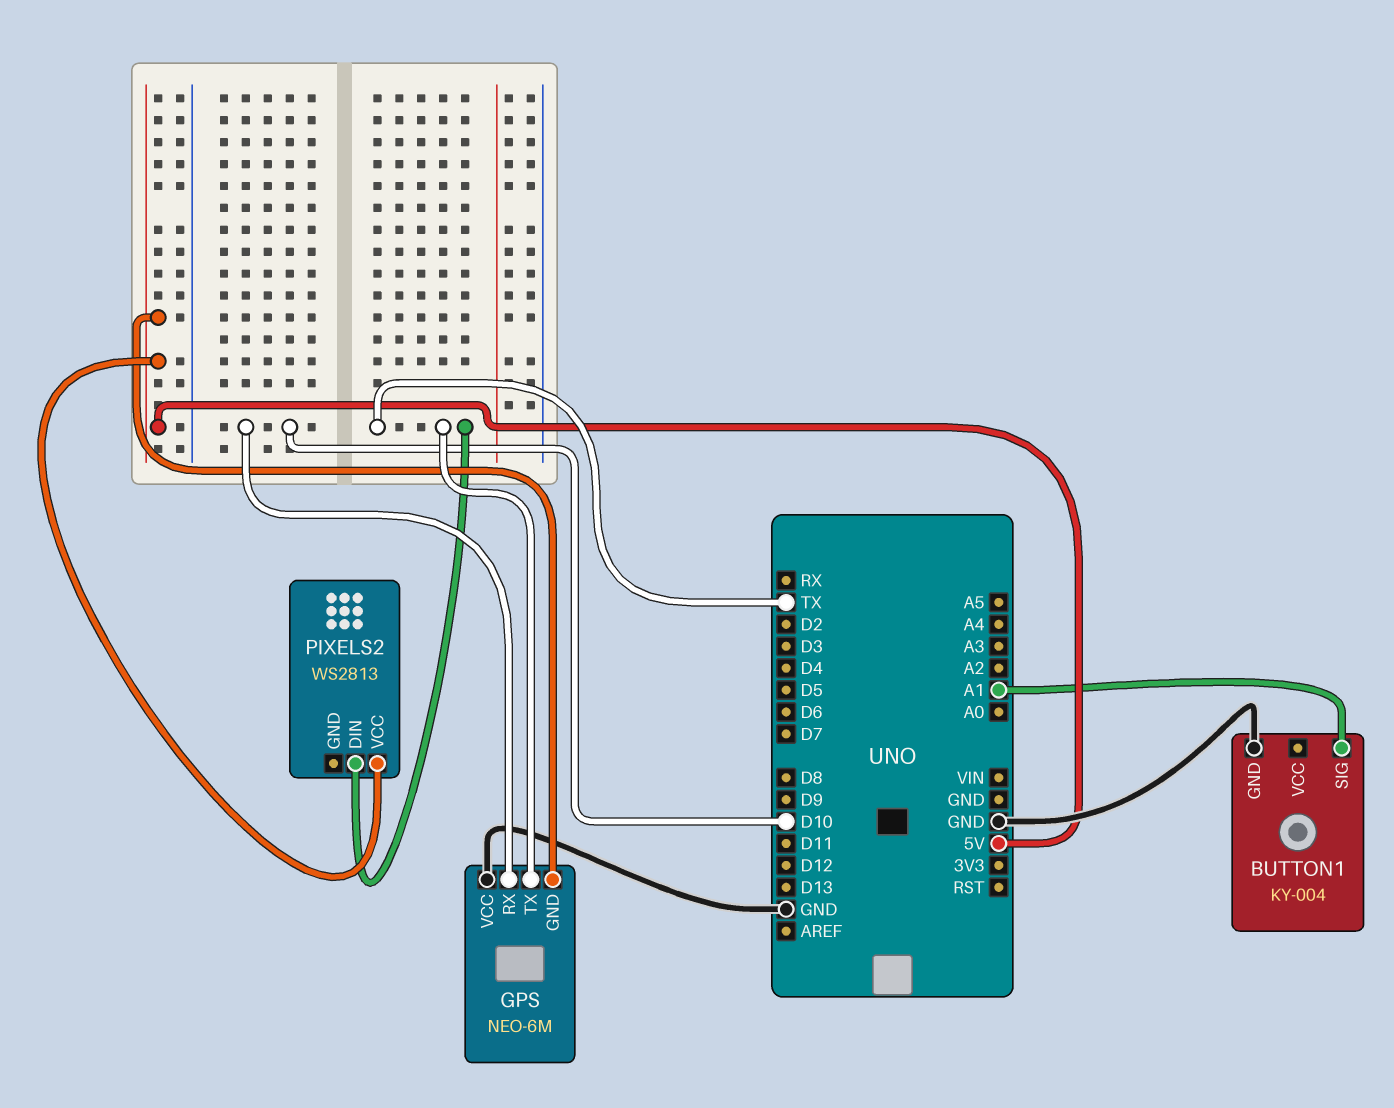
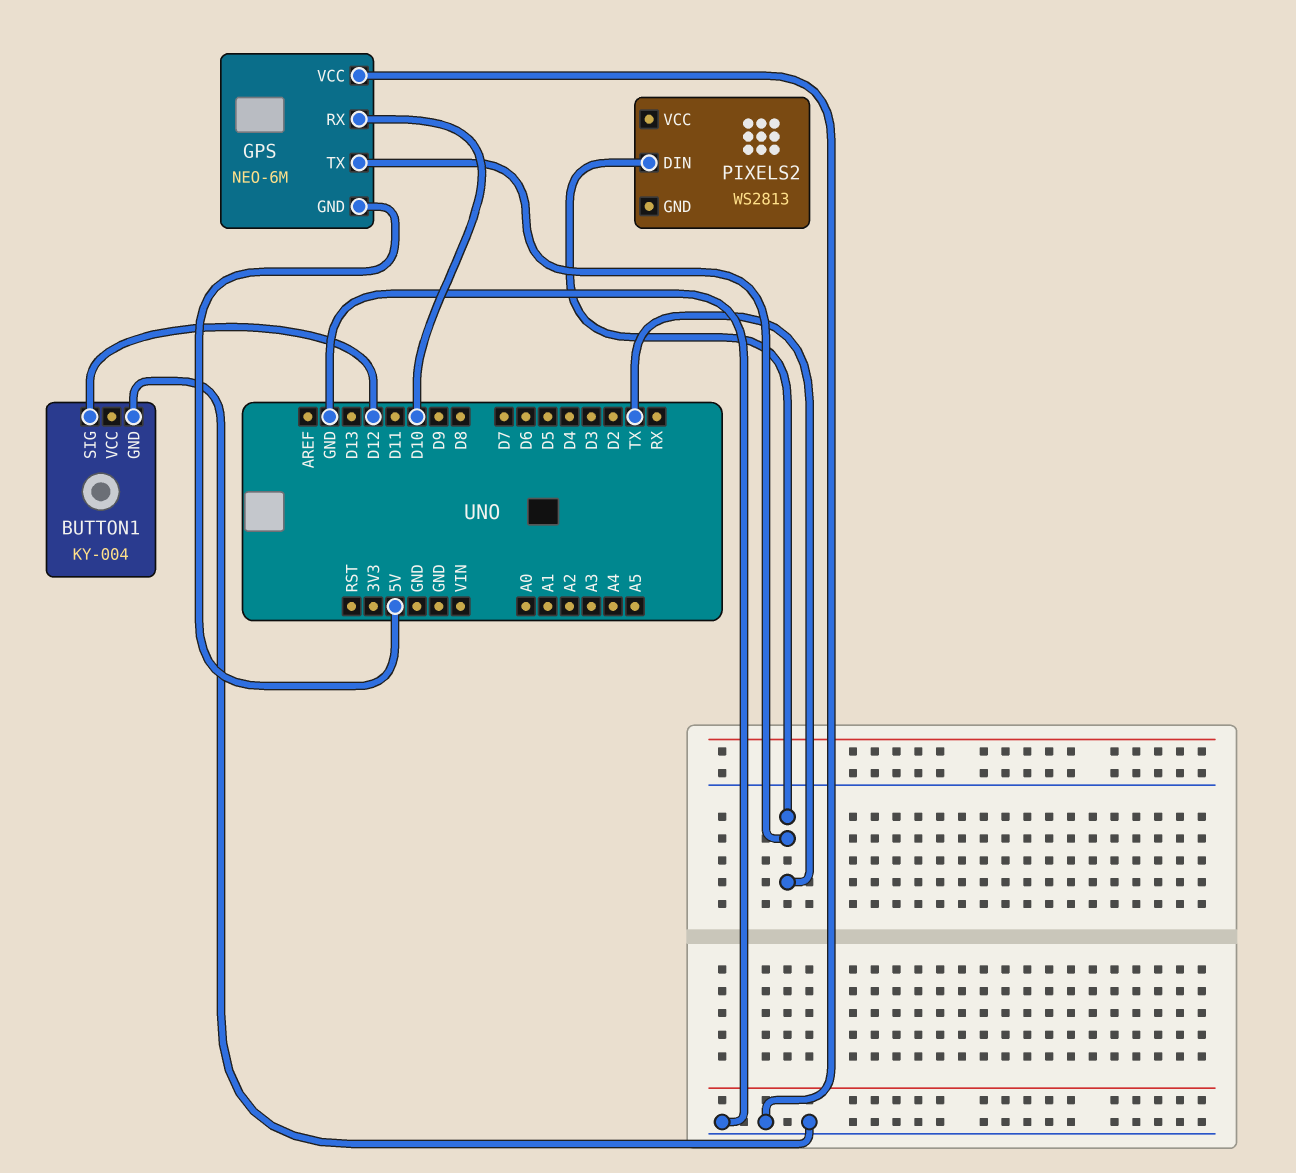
BUTTON1 pin SIG: A1 -> D12
PIXELS2 pin VCC: 5V -> none

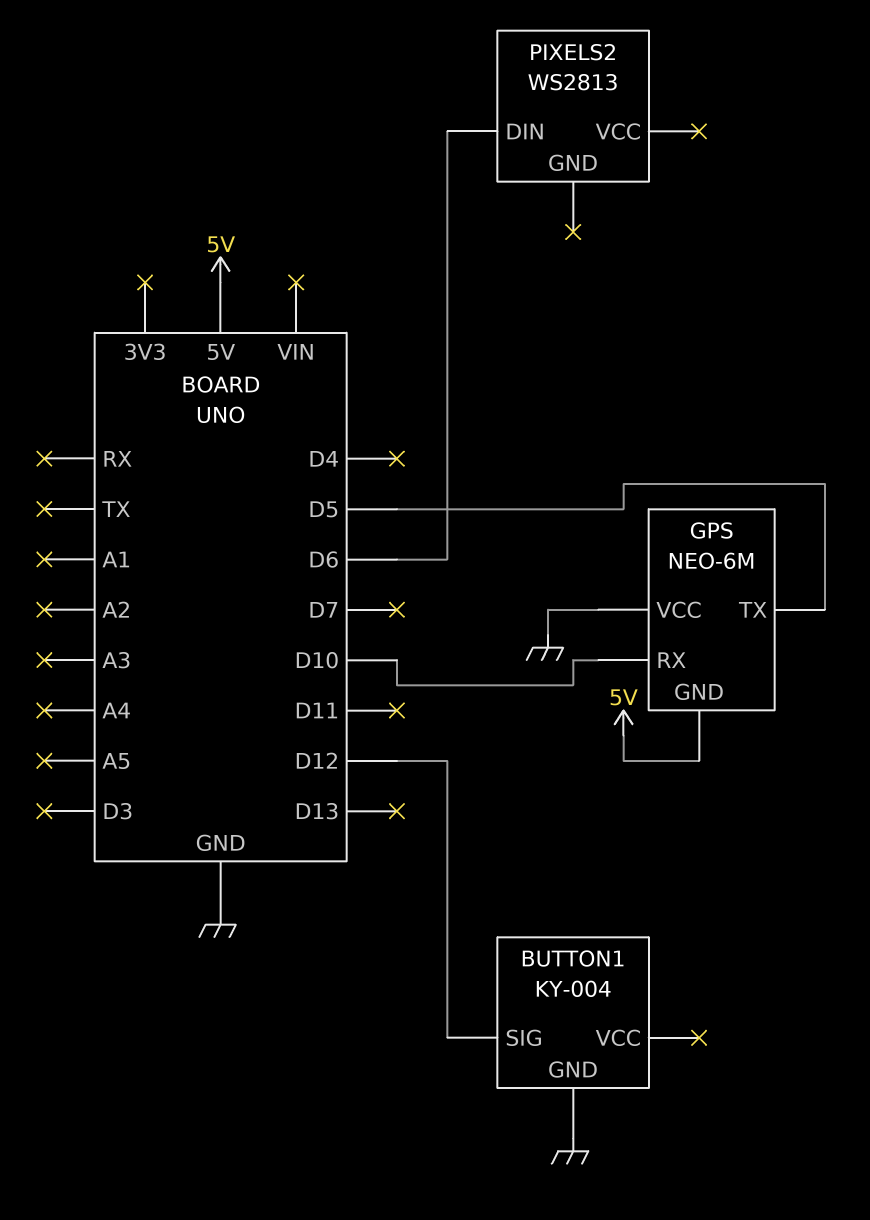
GPS pin TX: TX -> D5
PIXELS2 pin DIN: TX -> D6

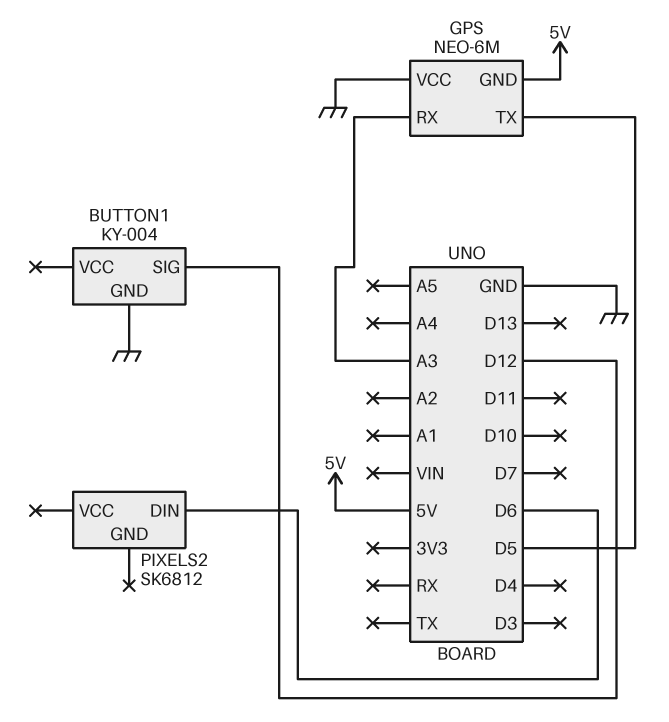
GPS pin RX: D10 -> A3
PIXELS2: WS2813 -> SK6812

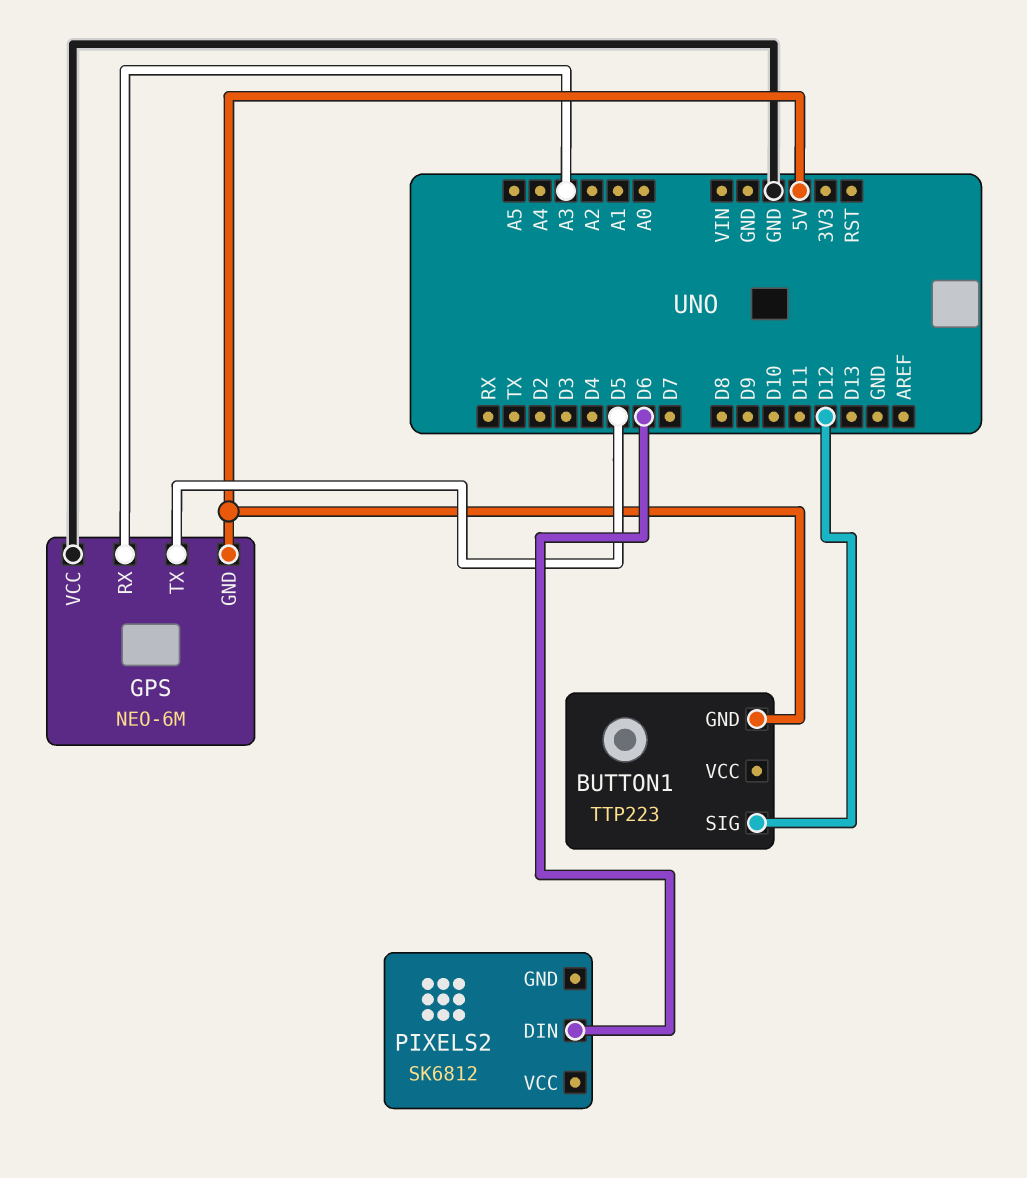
BUTTON1: KY-004 -> TTP223
BUTTON1 pin GND: GND -> 5V

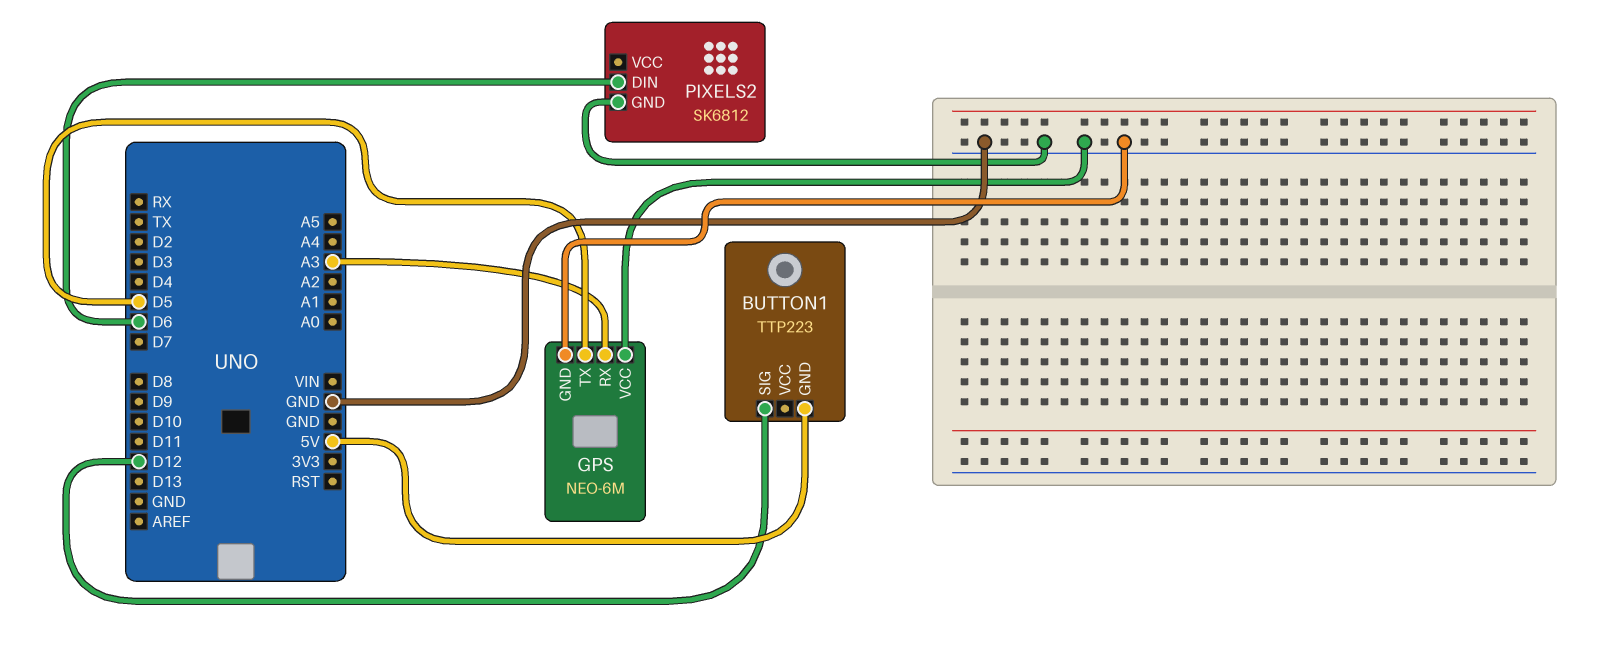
GPS pin GND: 5V -> GND
PIXELS2 pin GND: none -> GND

